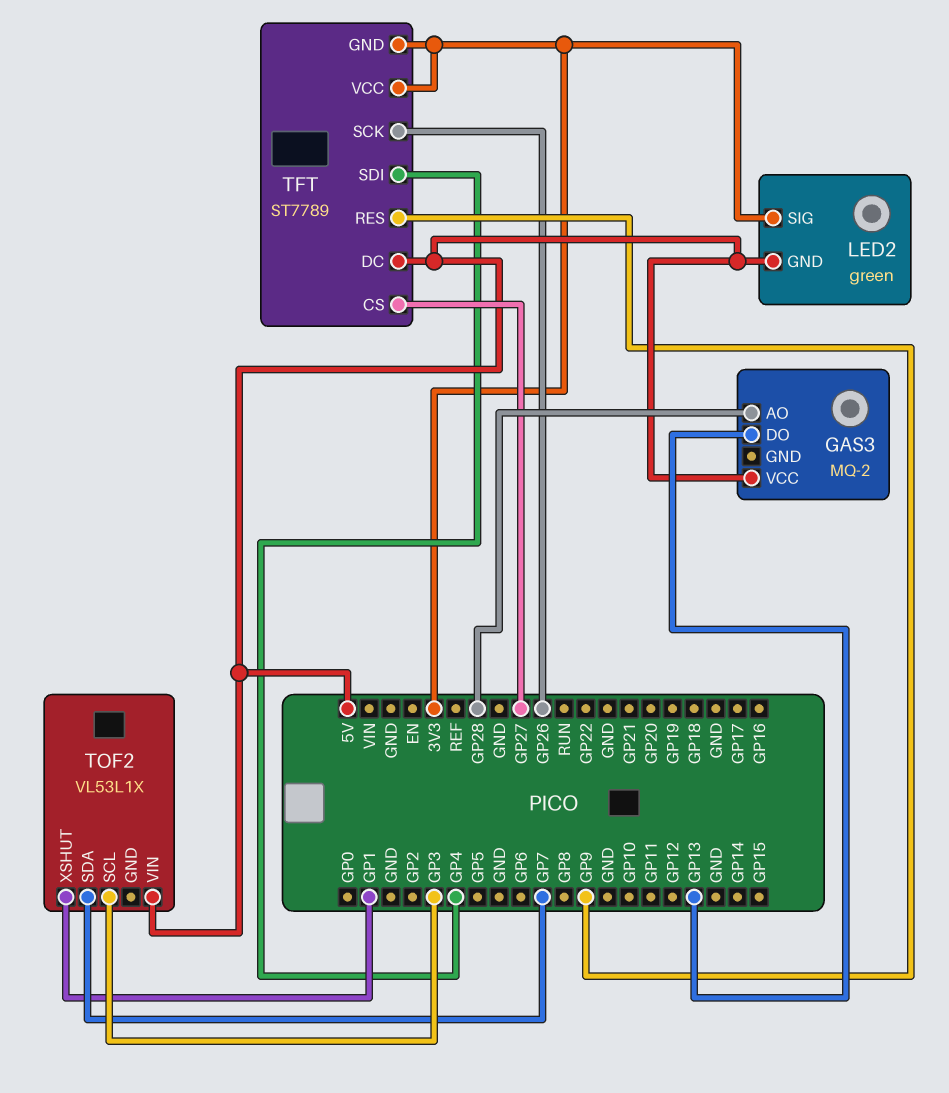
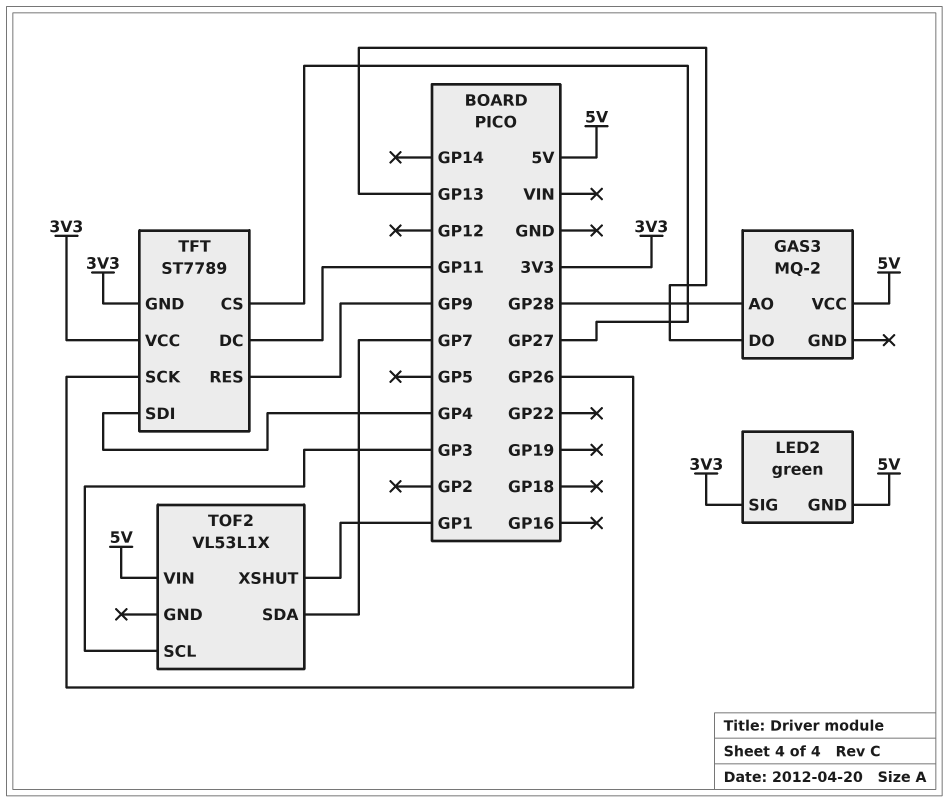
TFT pin DC: 5V -> GP11

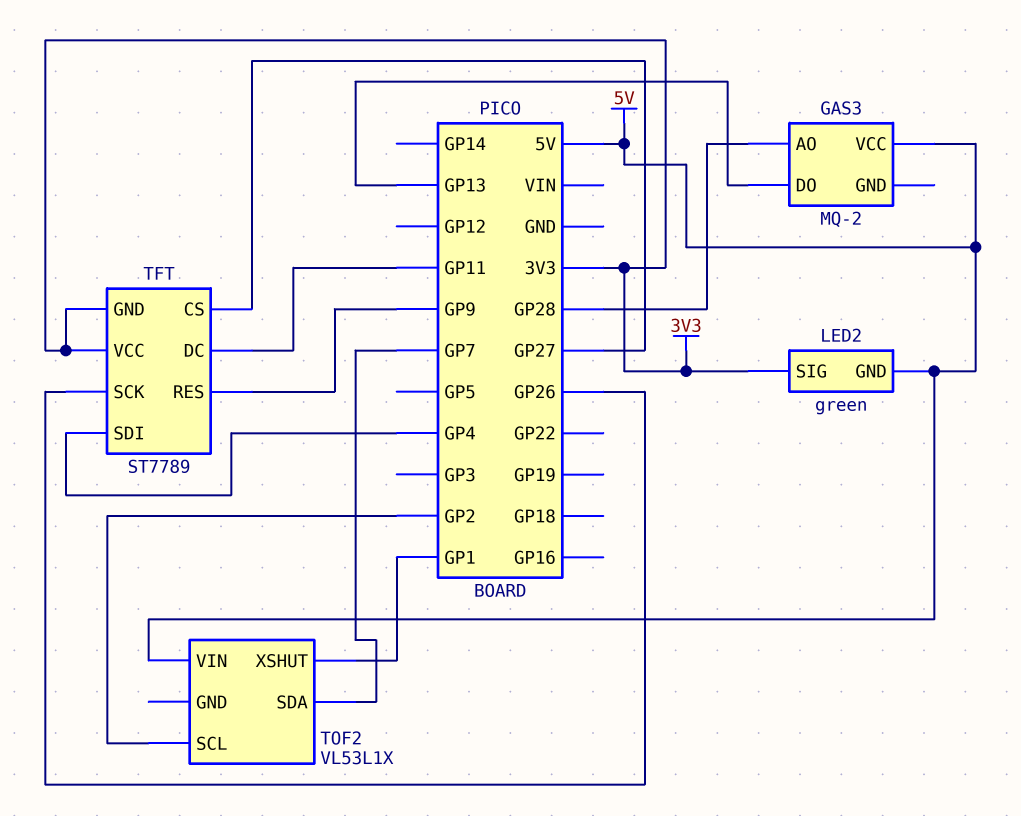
TOF2 pin SCL: GP3 -> GP2

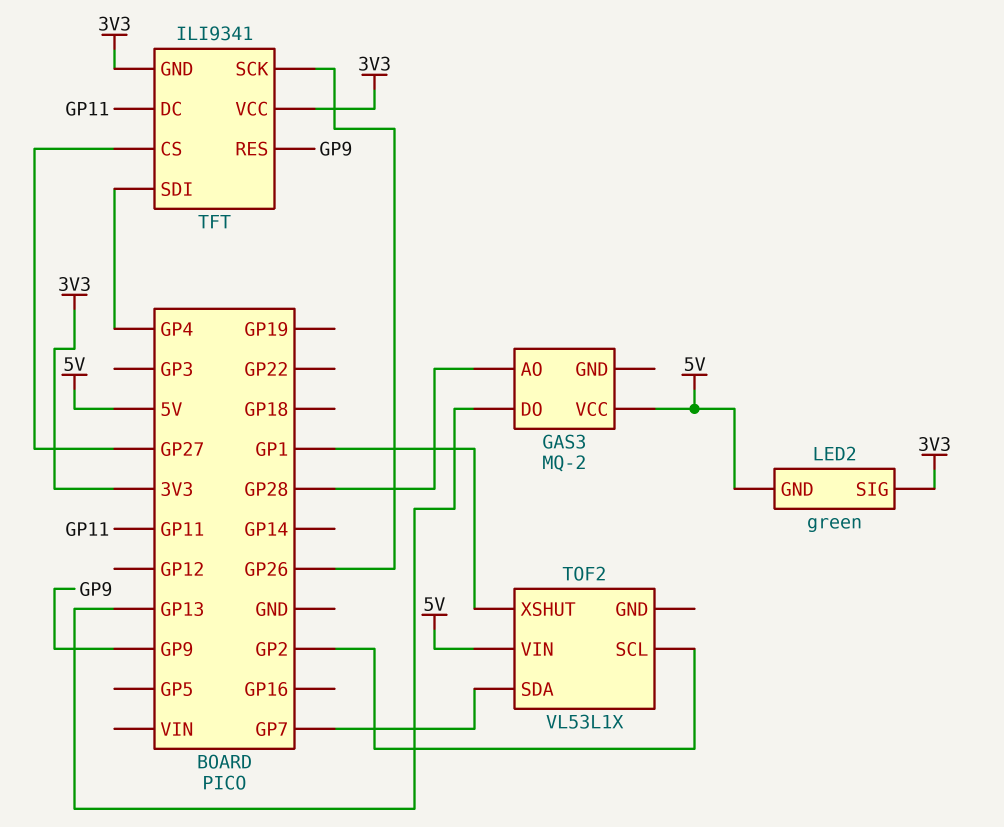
TFT: ST7789 -> ILI9341

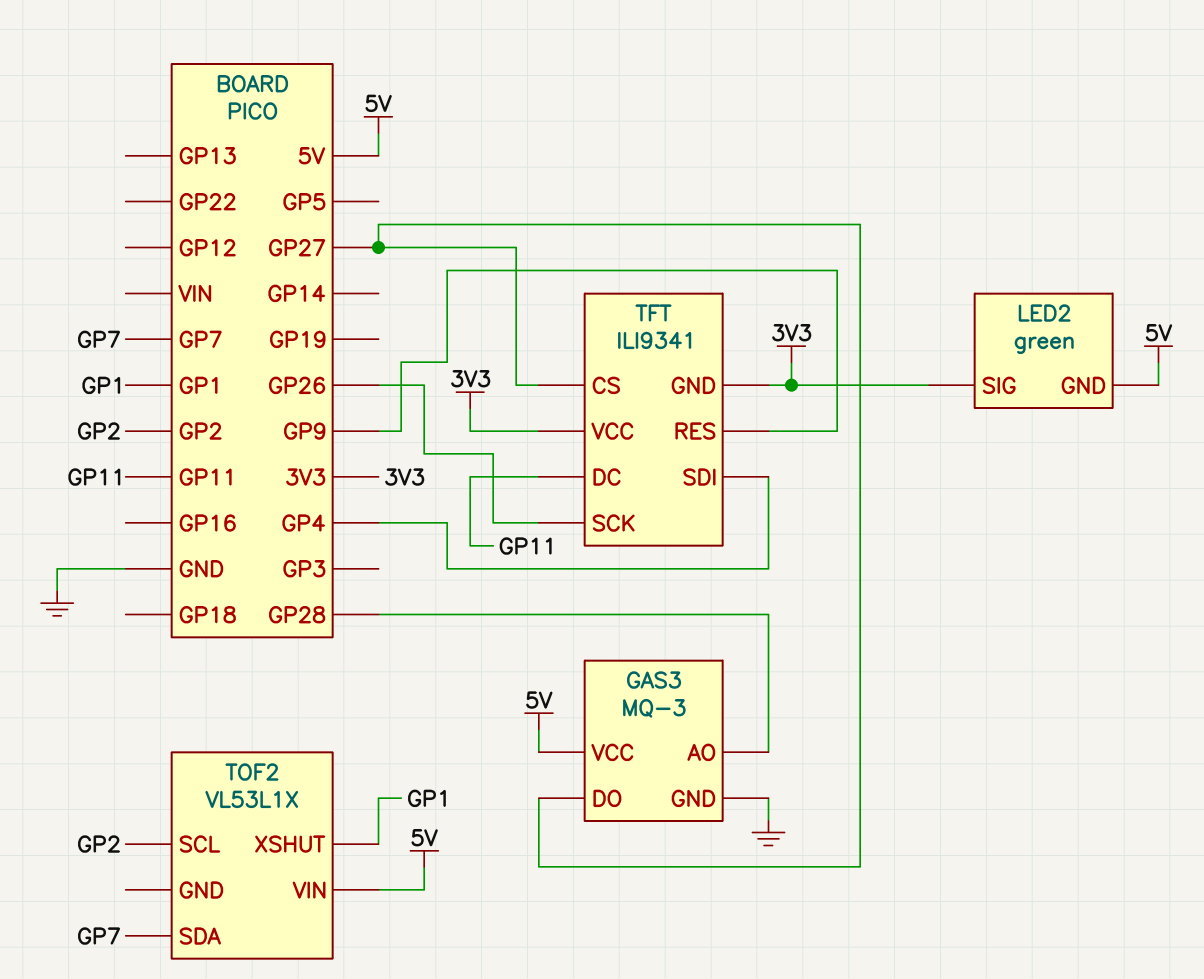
GAS3: MQ-2 -> MQ-3
GAS3 pin DO: GP13 -> GP27
GAS3 pin GND: none -> GND

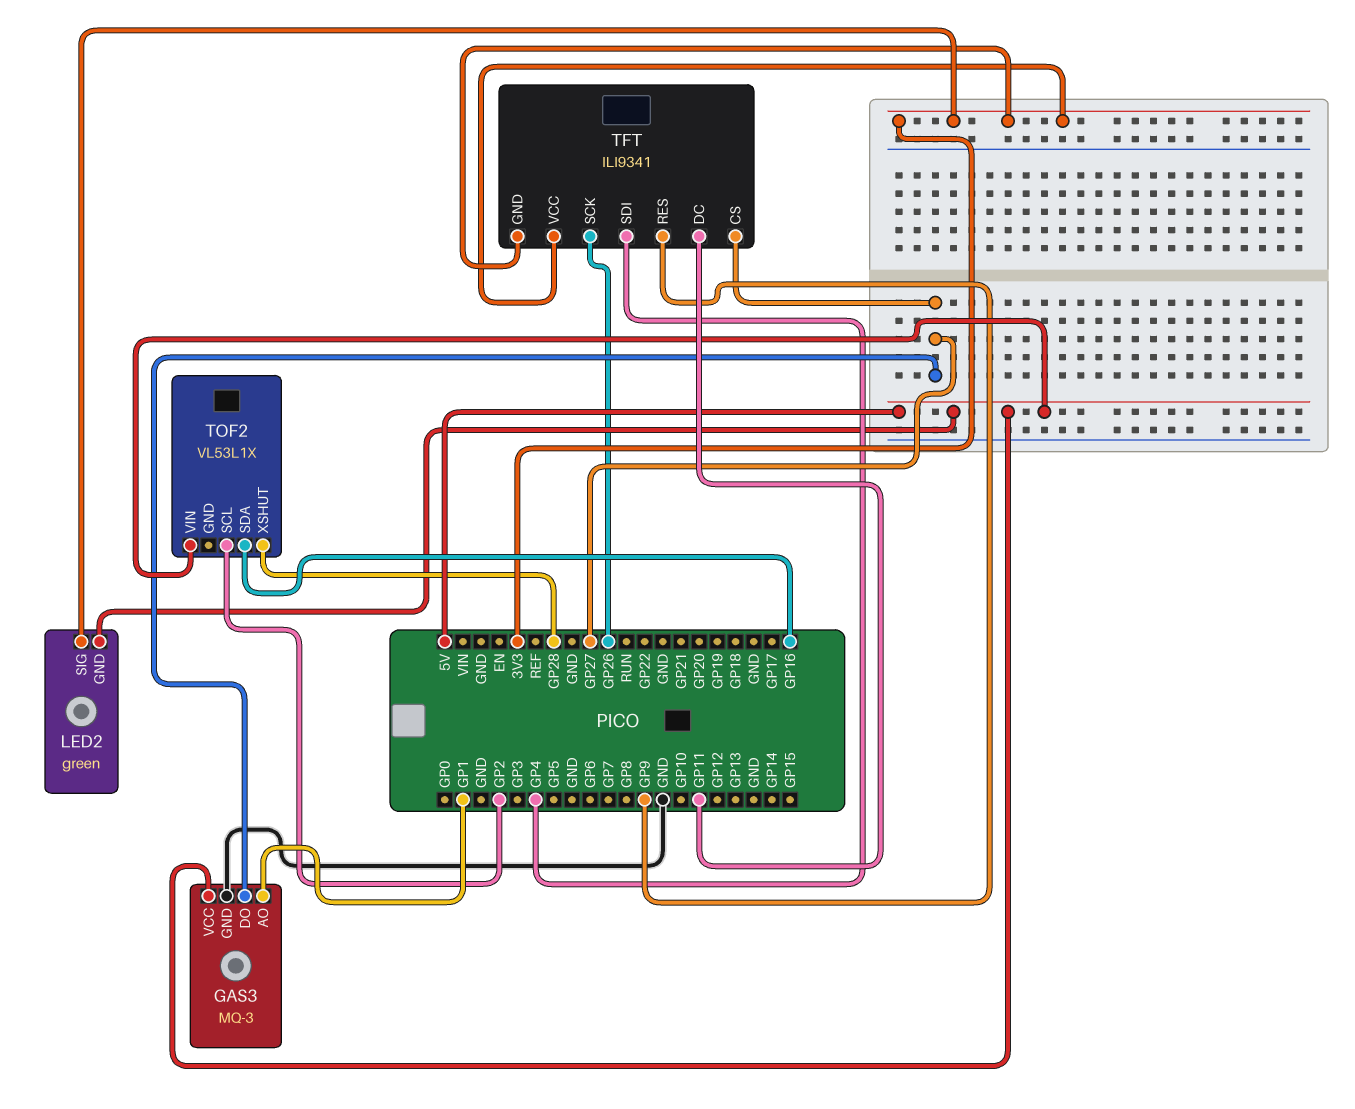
GAS3 pin AO: GP28 -> GP1
TOF2 pin SDA: GP7 -> GP16
TOF2 pin XSHUT: GP1 -> GP28

